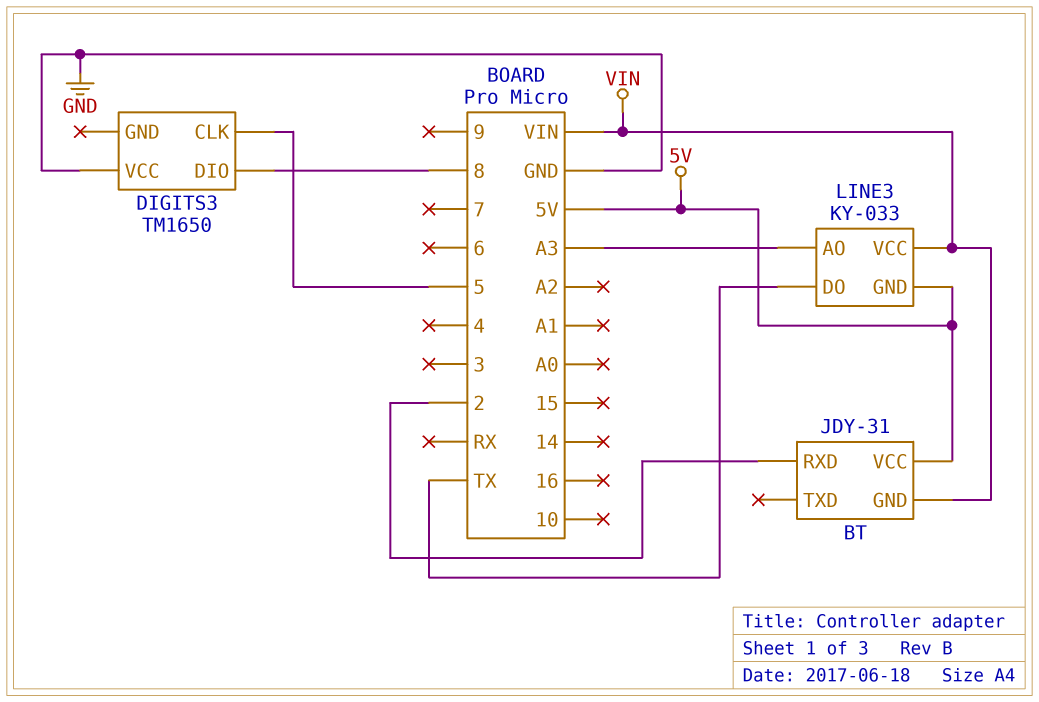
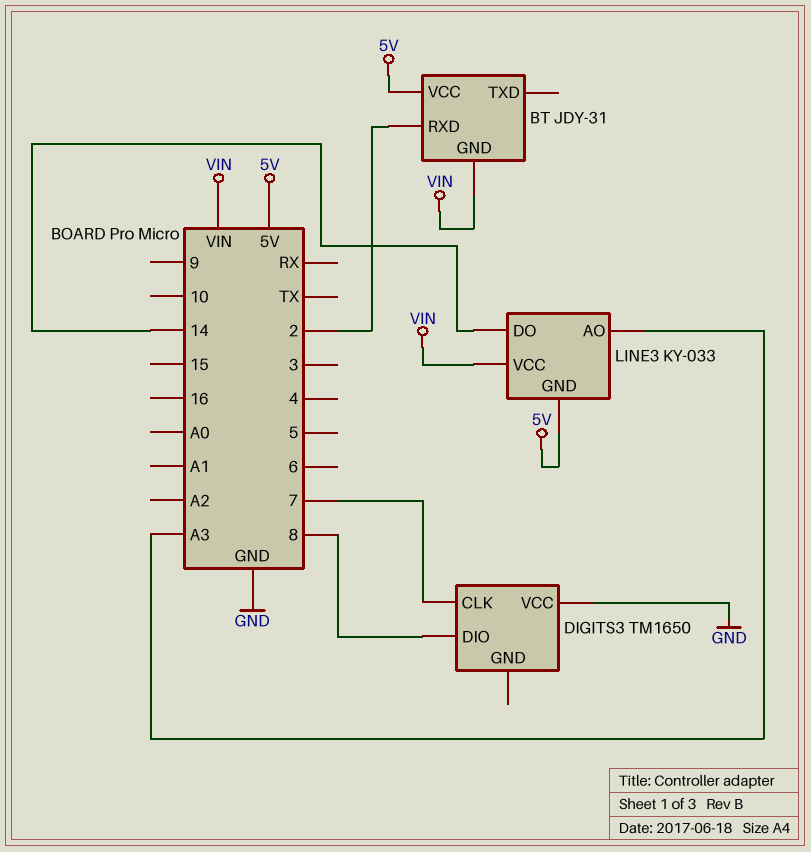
DIGITS3 pin CLK: 5 -> 7
LINE3 pin DO: TX -> 14

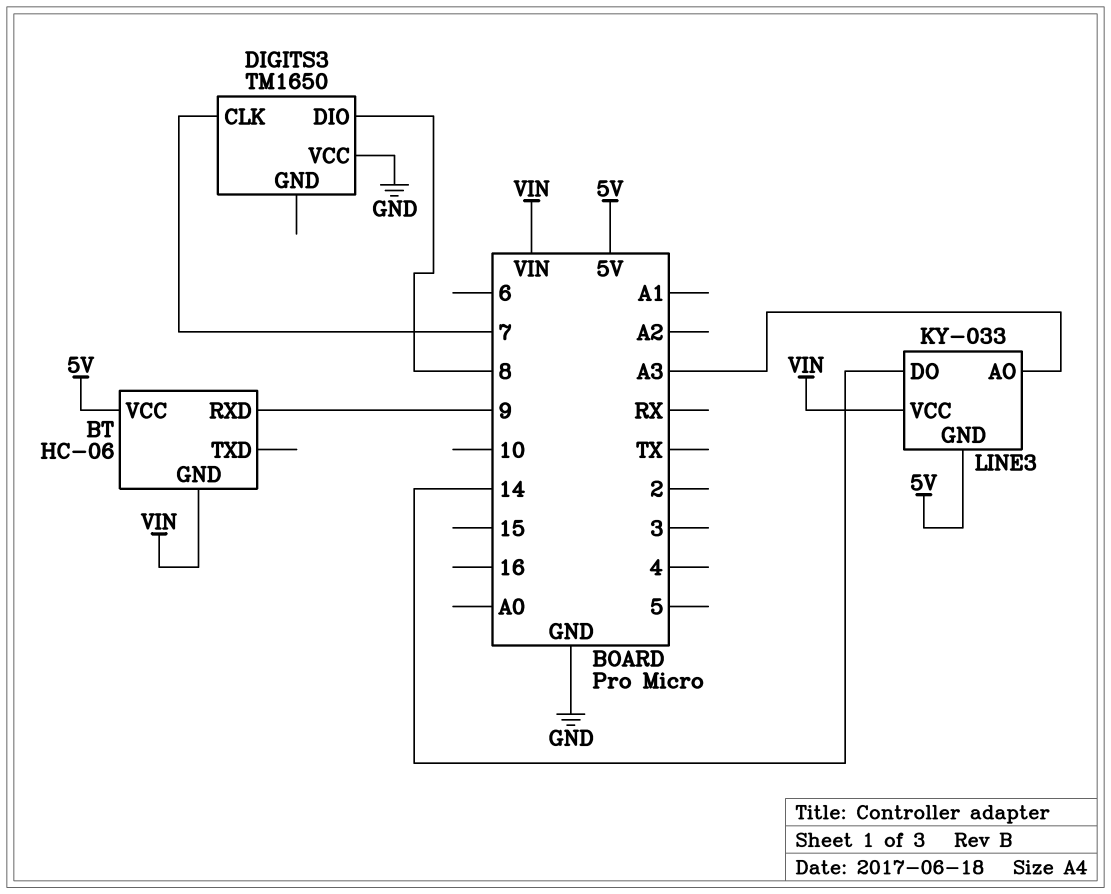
BT: JDY-31 -> HC-06
BT pin RXD: 2 -> 9

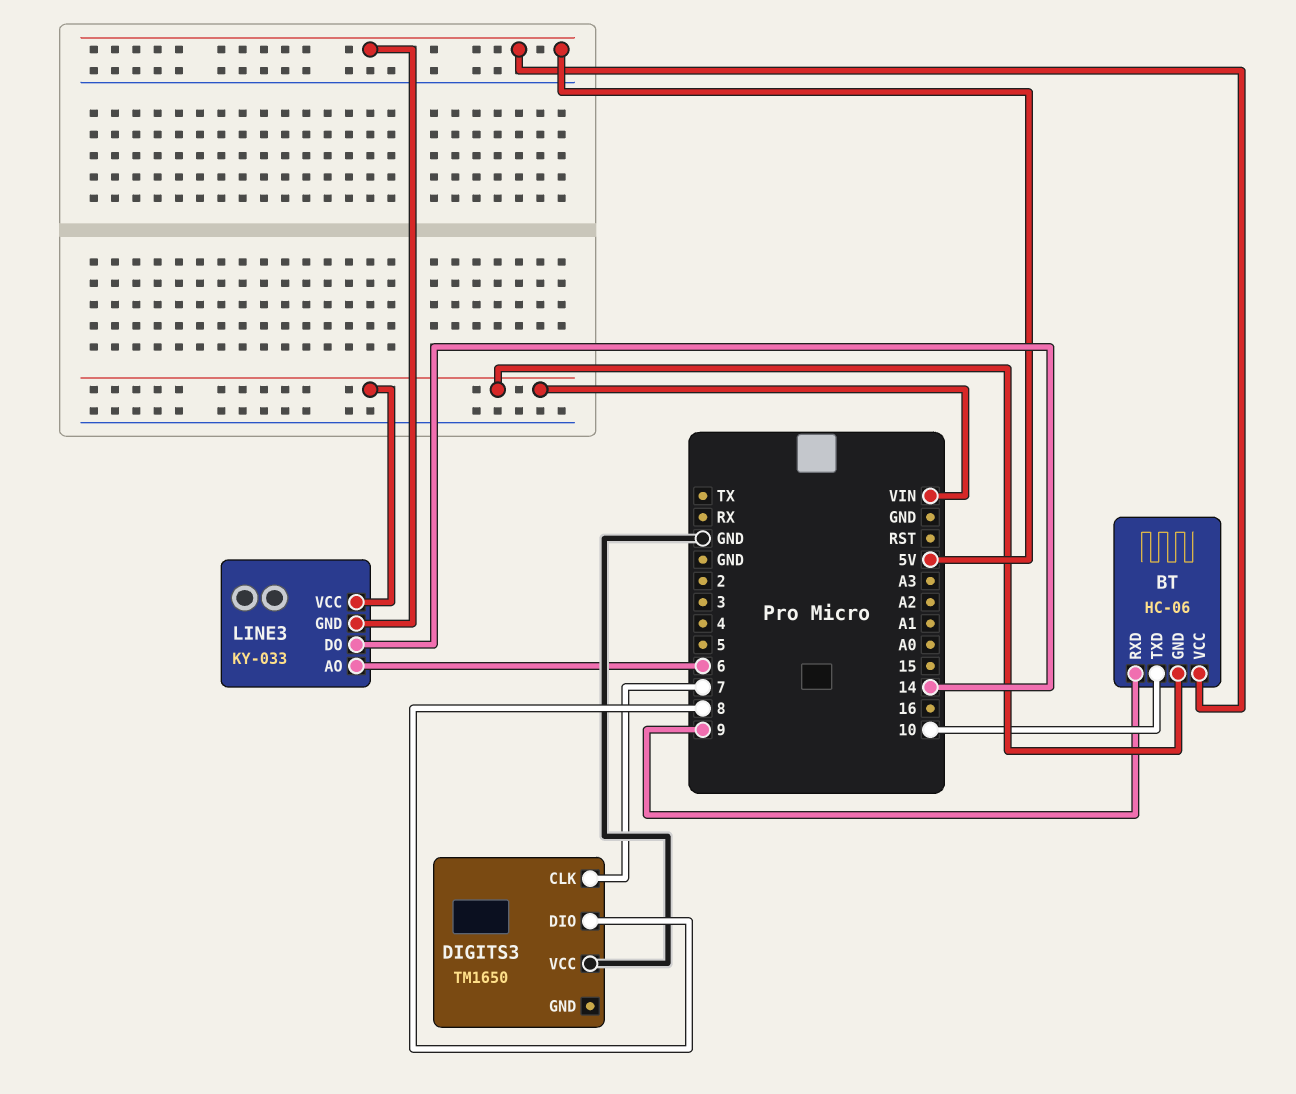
BT pin TXD: none -> 10
LINE3 pin AO: A3 -> 6

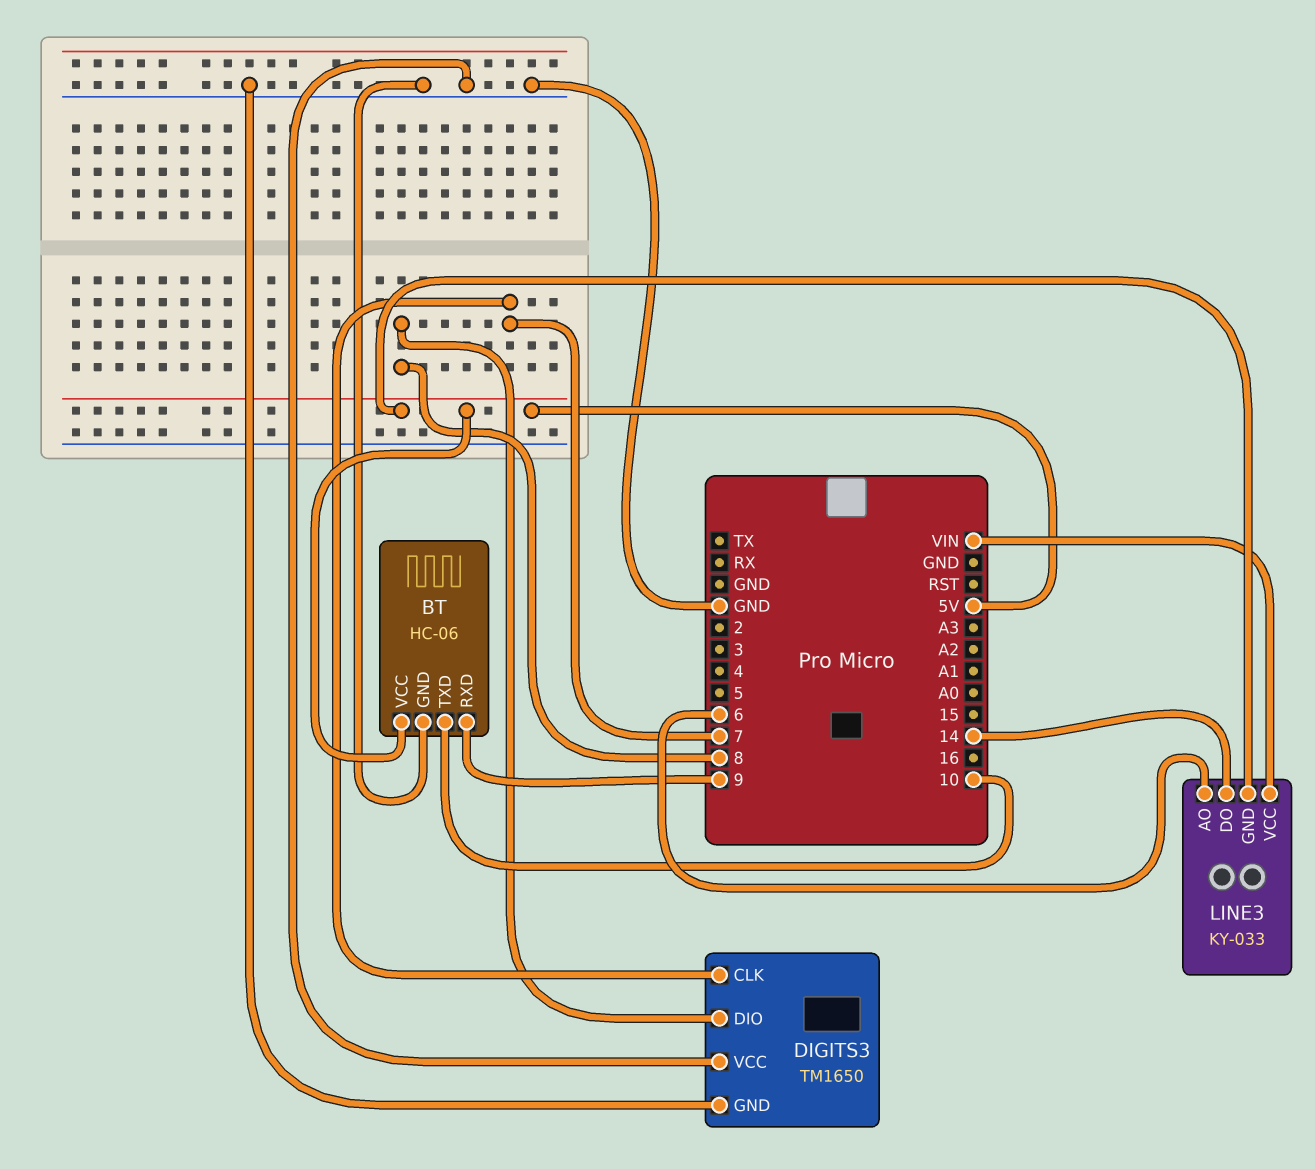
BT pin GND: VIN -> GND
DIGITS3 pin GND: none -> GND

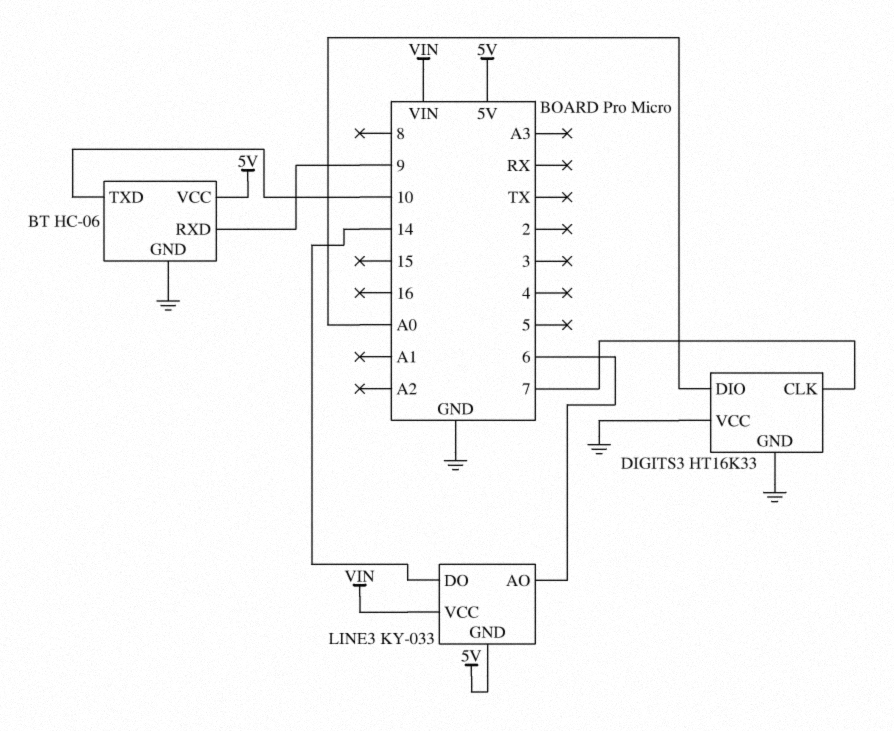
DIGITS3: TM1650 -> HT16K33
DIGITS3 pin DIO: 8 -> A0

